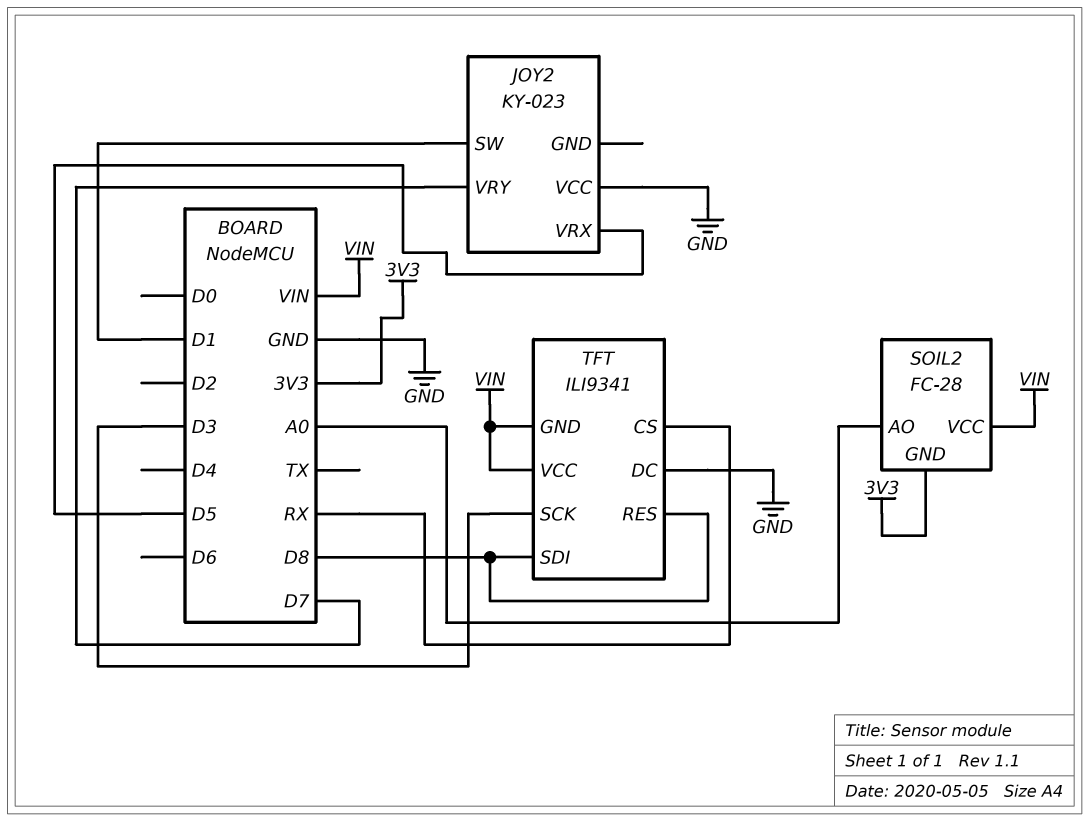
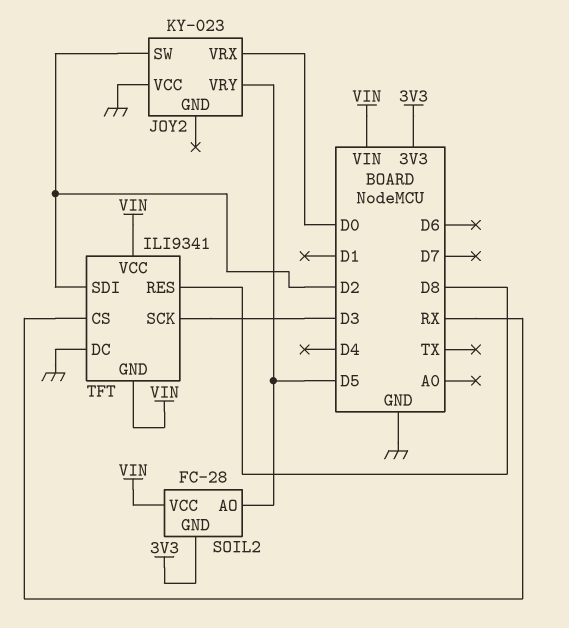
JOY2 pin SW: D1 -> D2
JOY2 pin VRX: D5 -> D0
JOY2 pin VRY: D7 -> D5
SOIL2 pin AO: A0 -> D5
TFT pin SDI: D8 -> D2

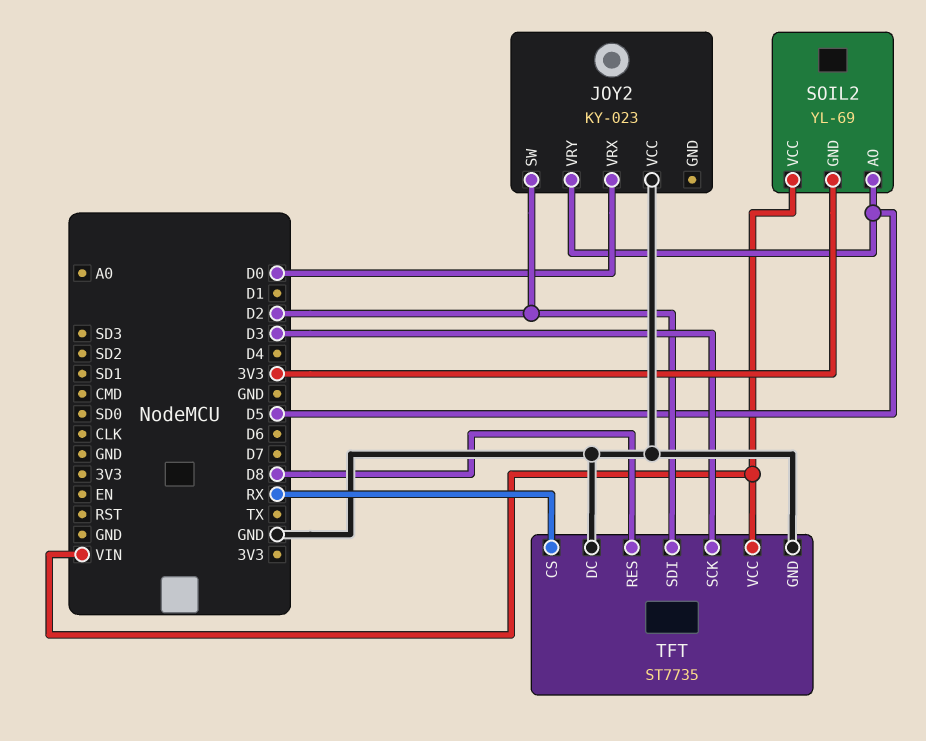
SOIL2: FC-28 -> YL-69
TFT: ILI9341 -> ST7735
TFT pin GND: VIN -> GND

